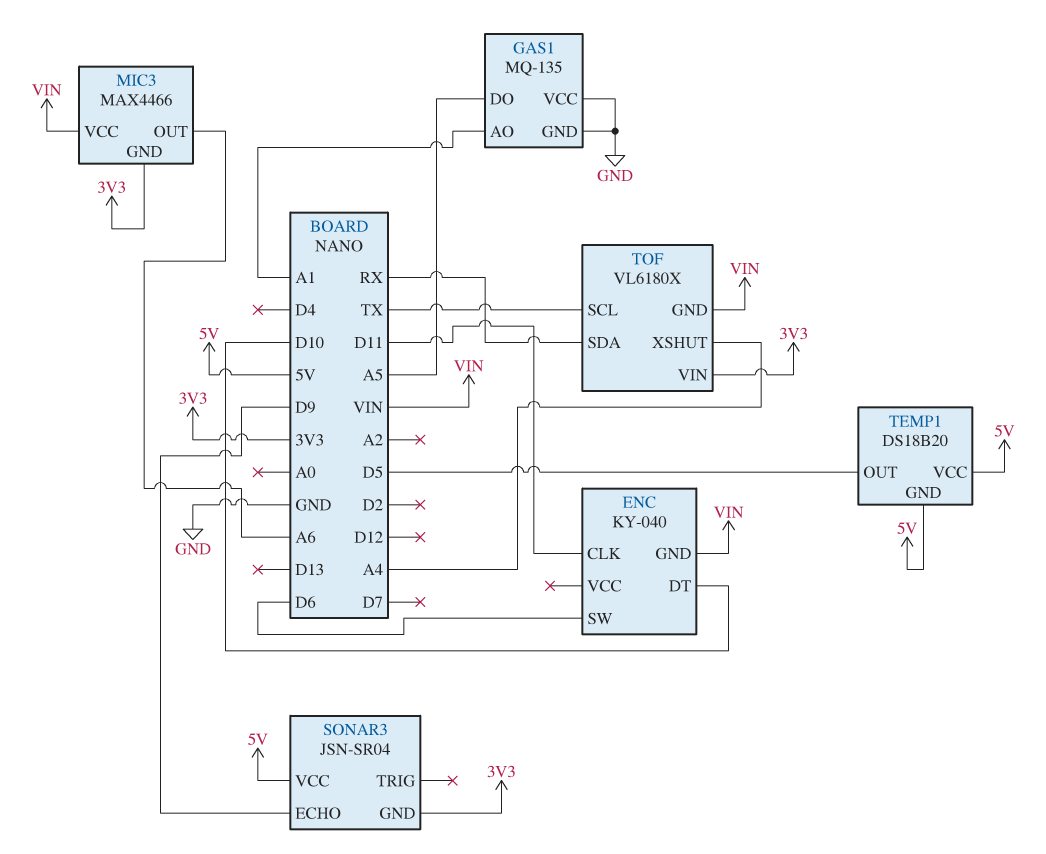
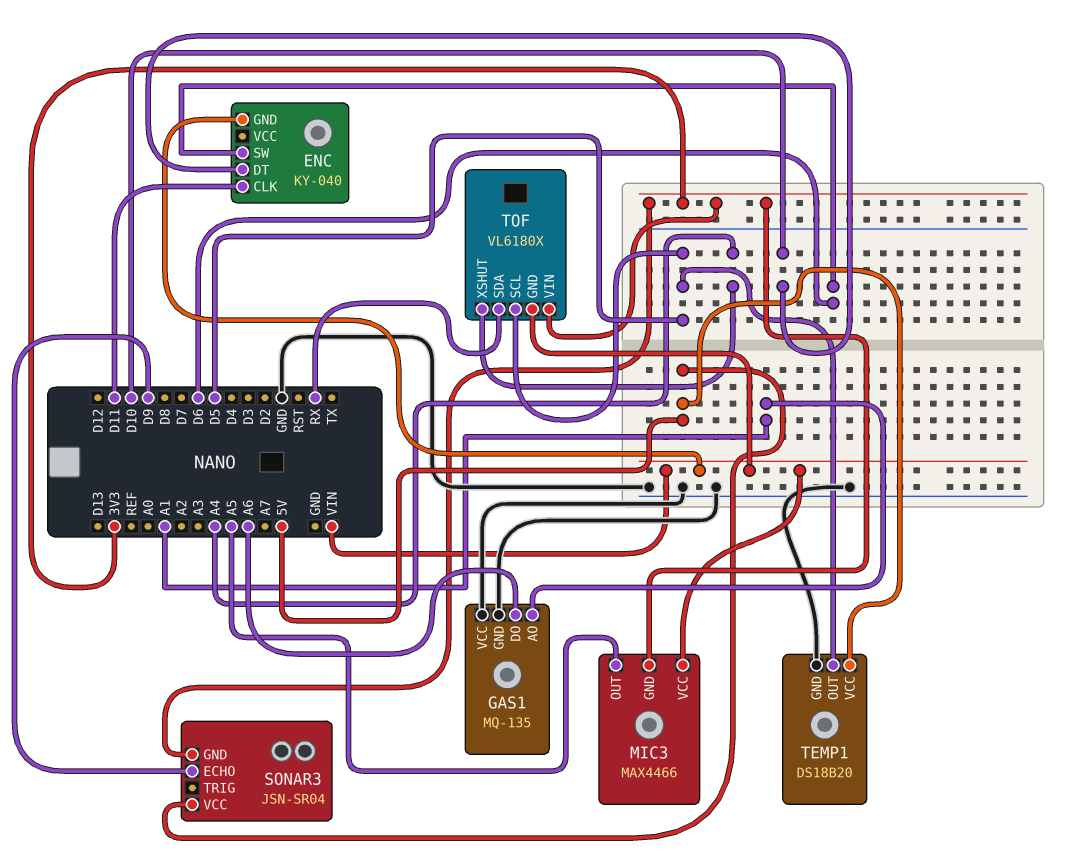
GAS1 pin DO: A5 -> A6
MIC3 pin OUT: A6 -> A5
TEMP1 pin GND: 5V -> GND
TOF pin SCL: TX -> D5

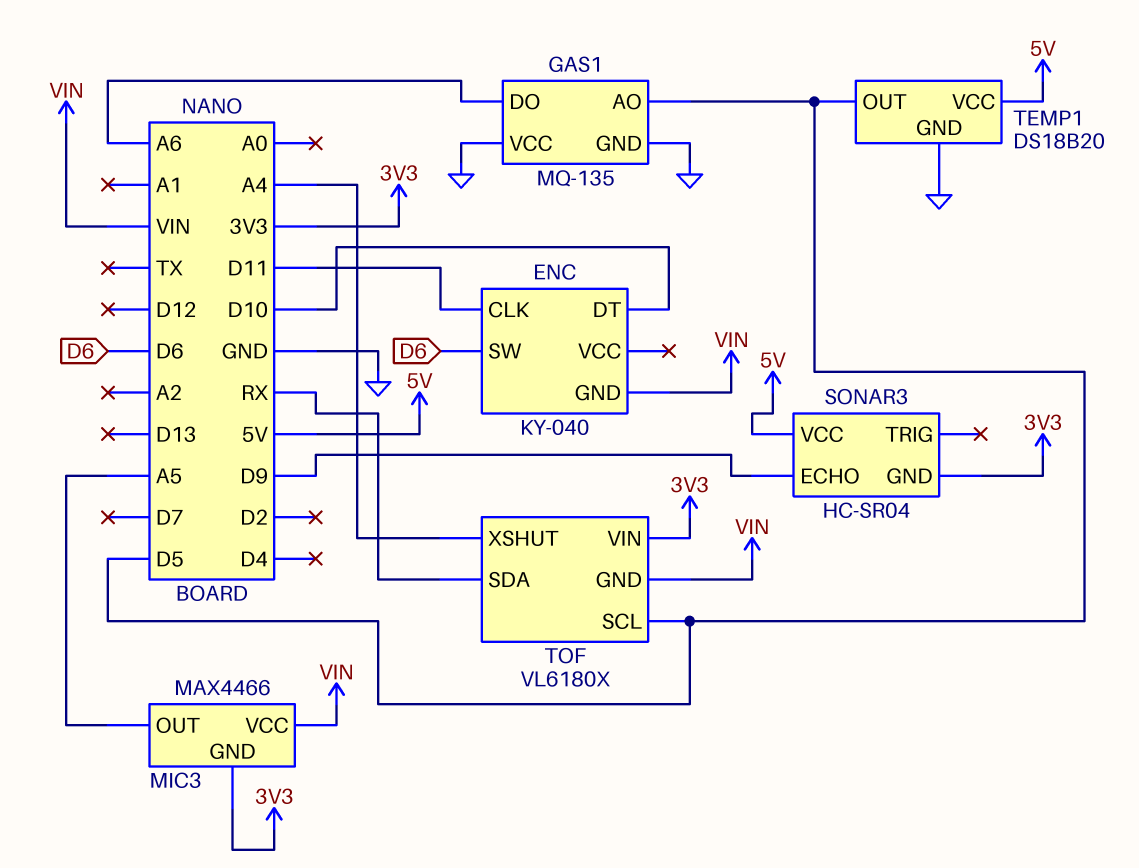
GAS1 pin AO: A1 -> D5
SONAR3: JSN-SR04 -> HC-SR04

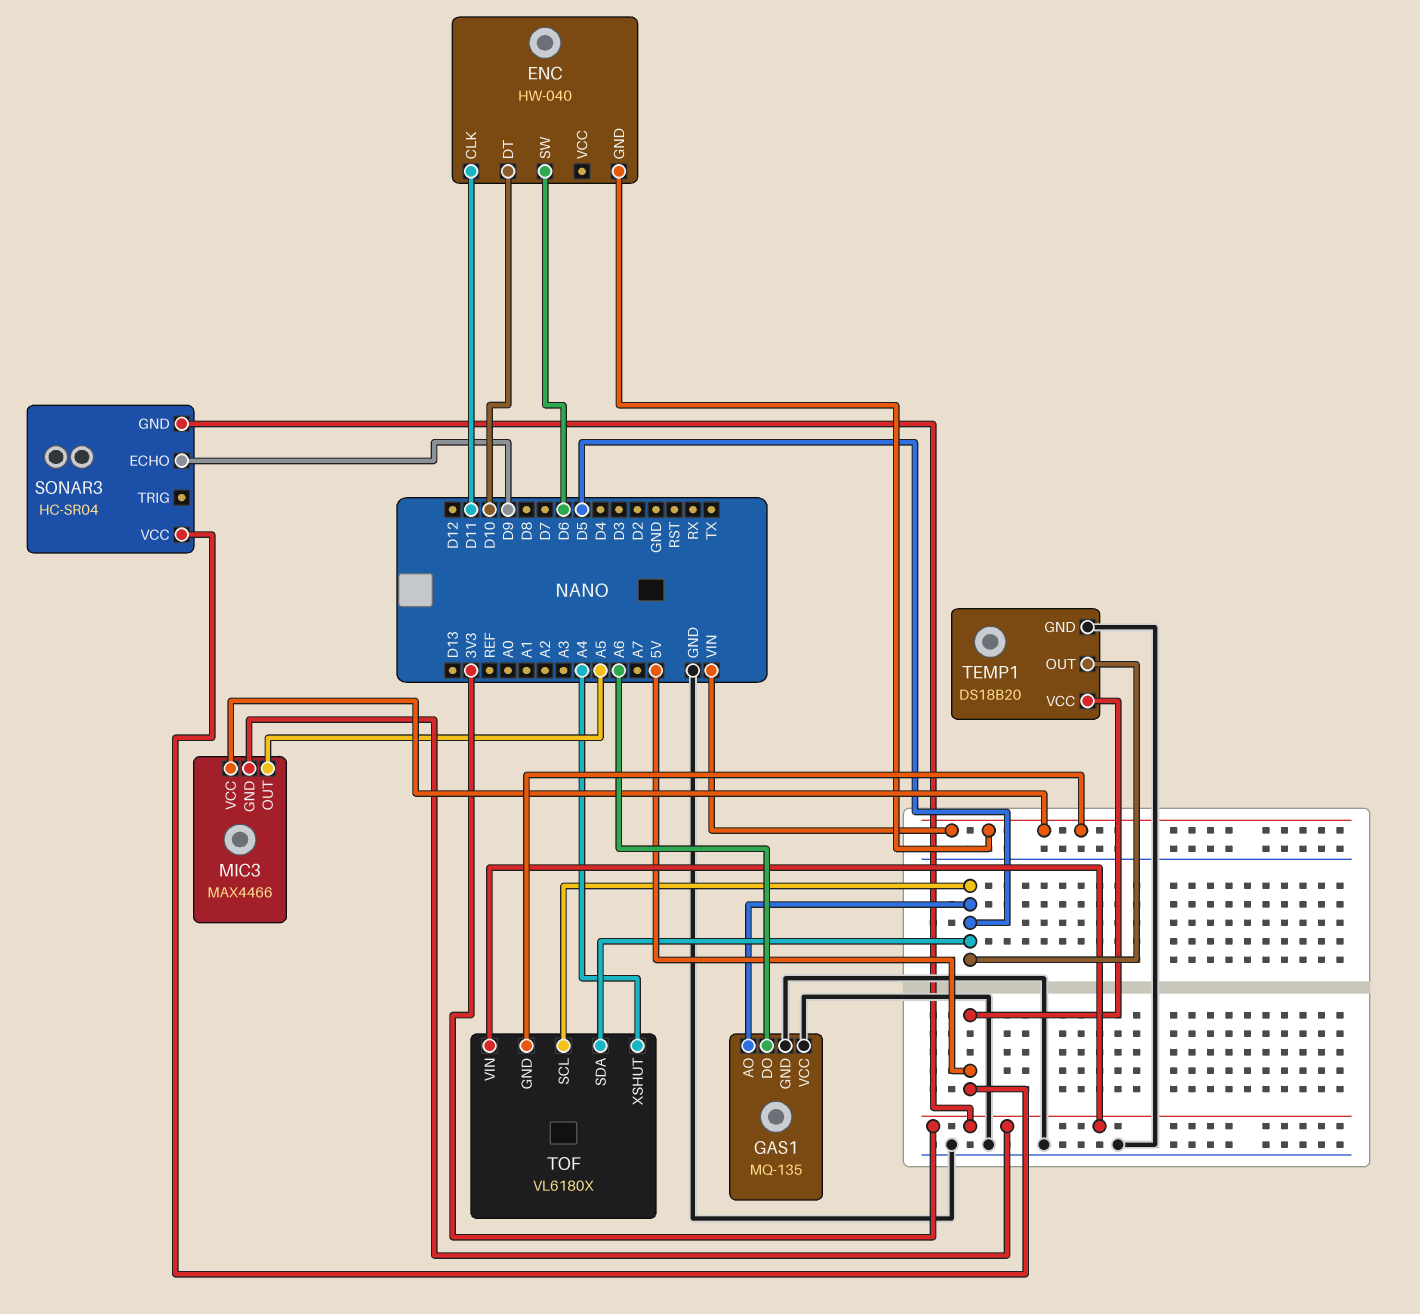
ENC: KY-040 -> HW-040
TOF pin SDA: RX -> D5

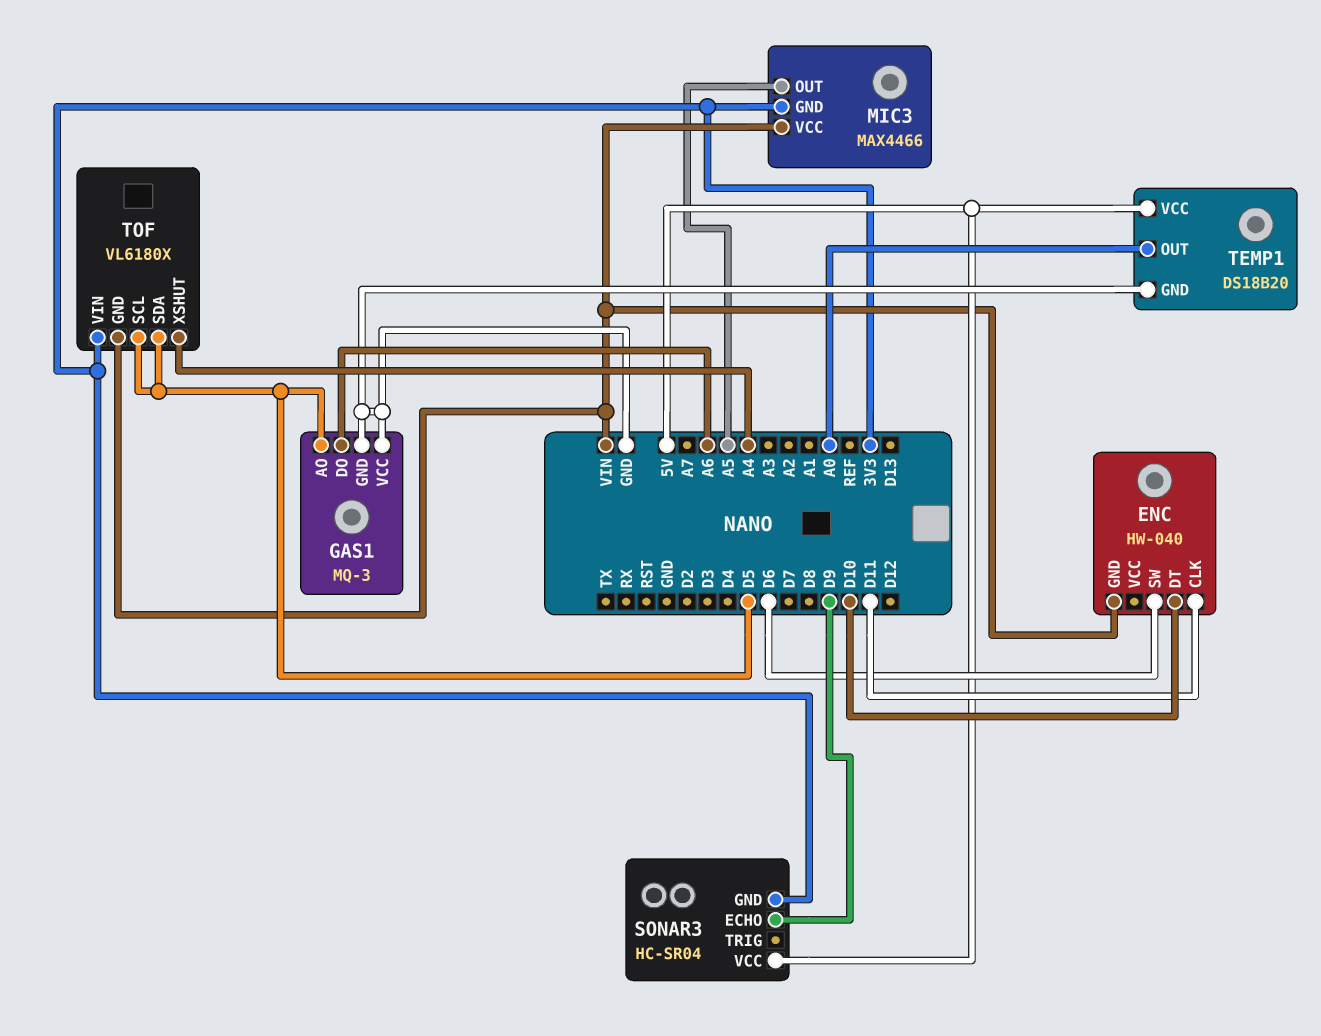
GAS1: MQ-135 -> MQ-3
TEMP1 pin OUT: D5 -> A0

